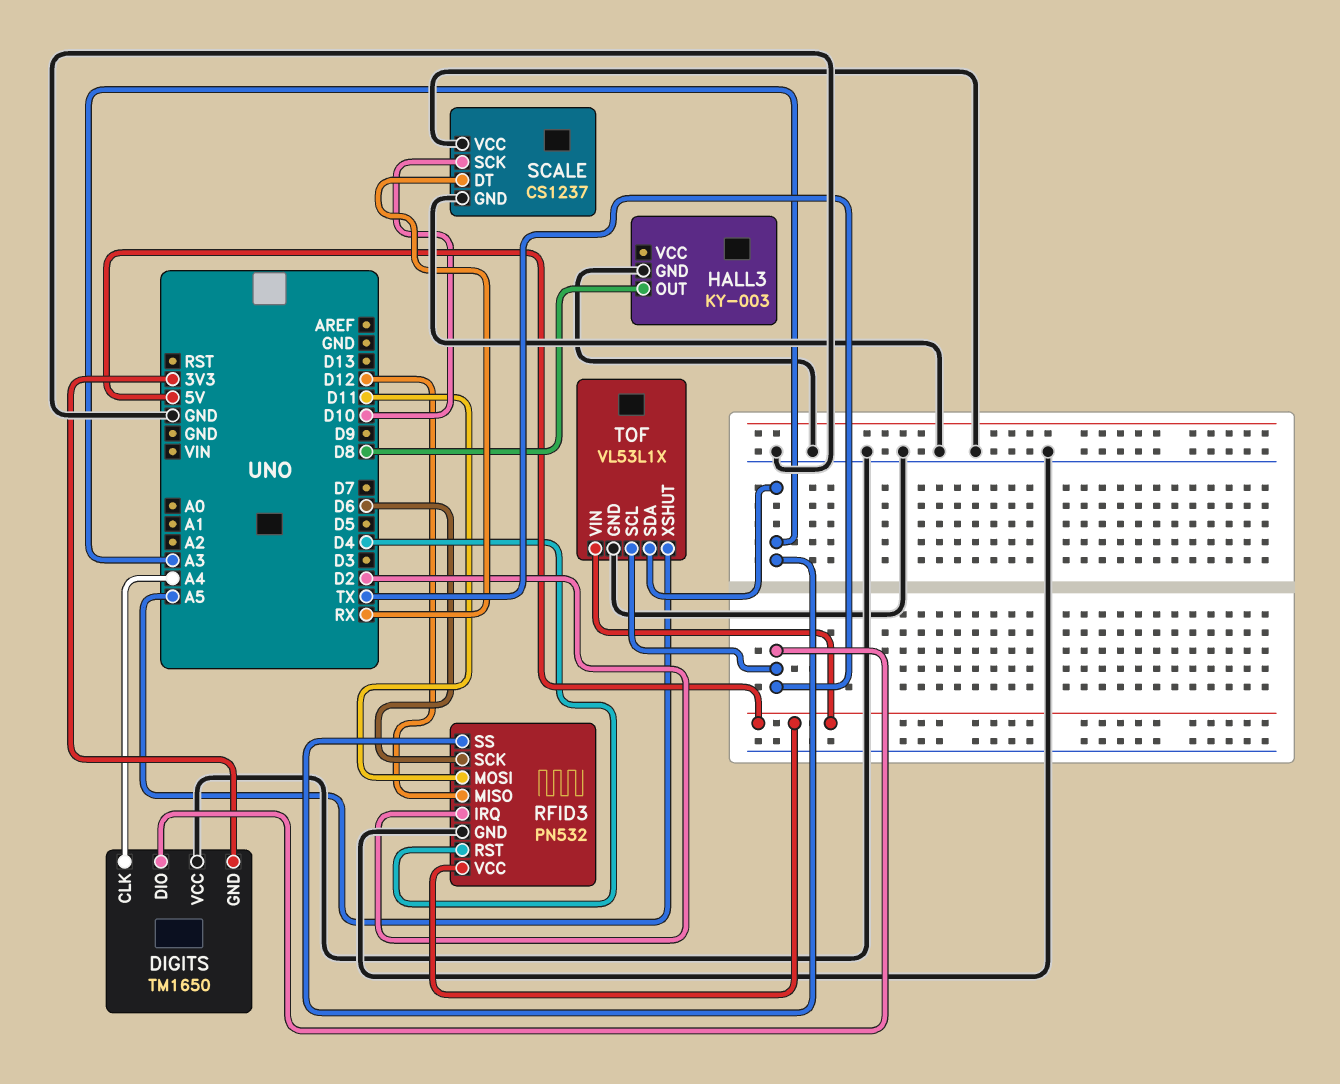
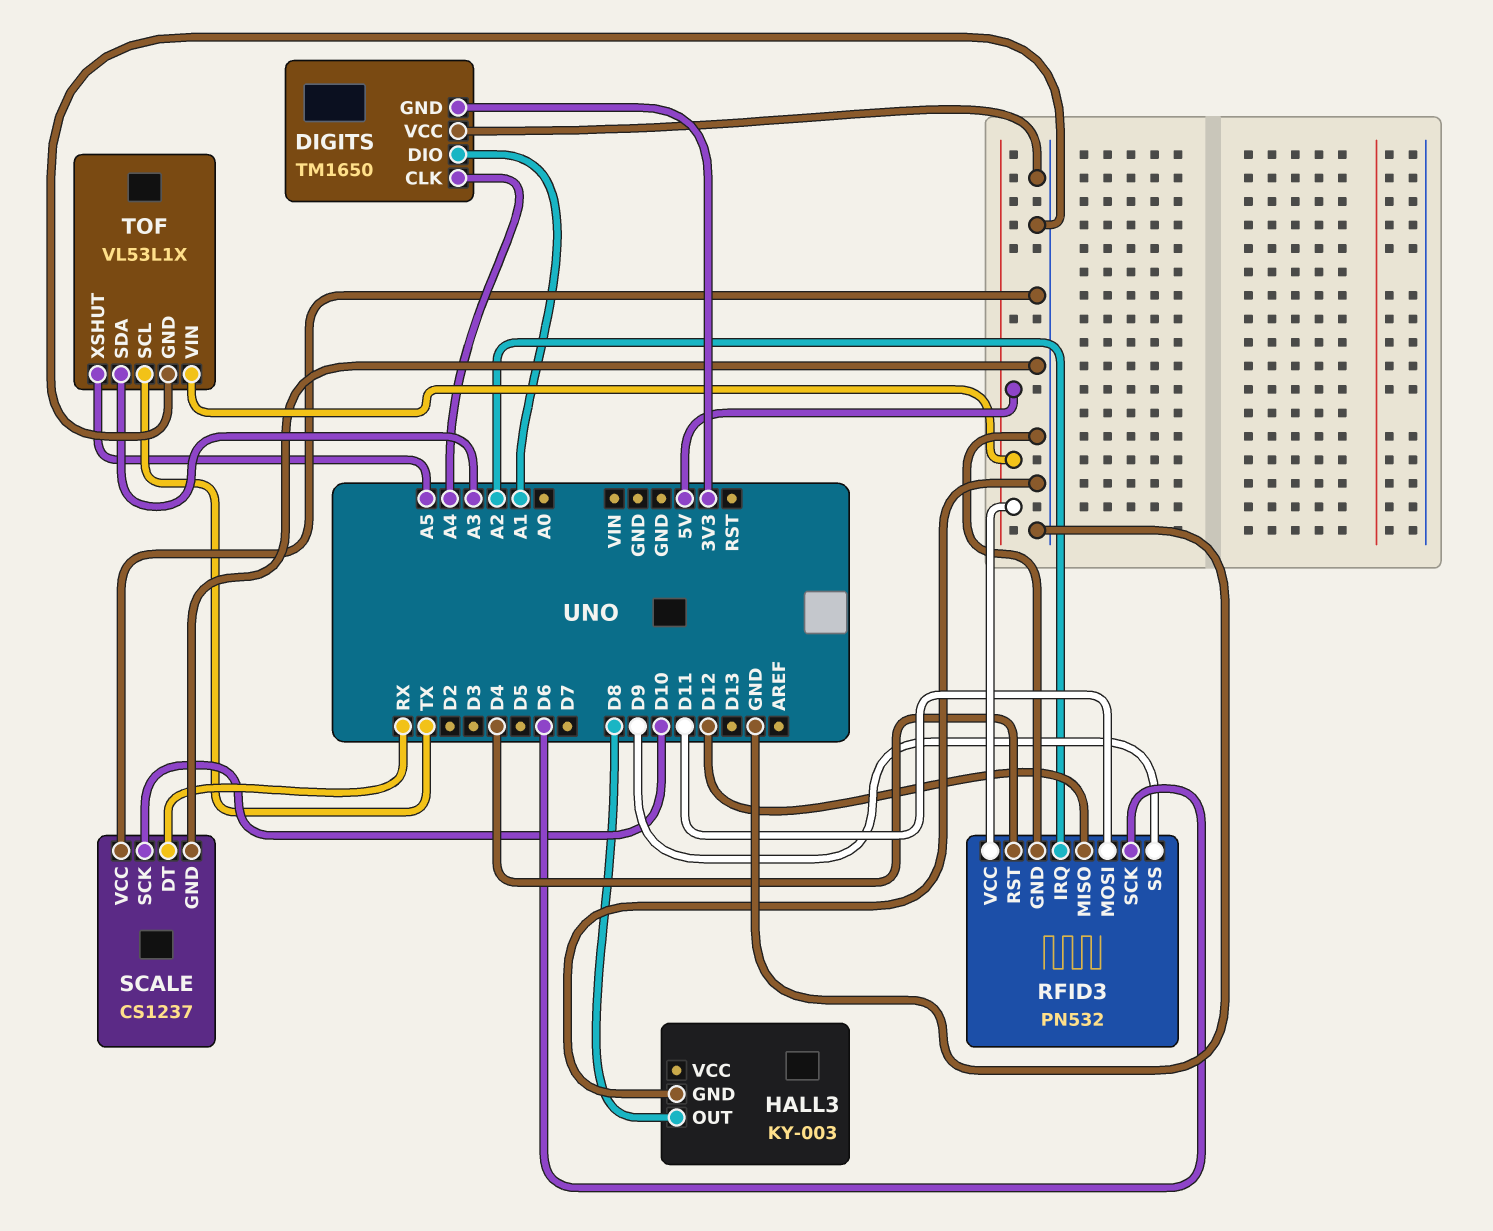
DIGITS pin DIO: TX -> A1
RFID3 pin IRQ: D2 -> A2
RFID3 pin SS: A3 -> D9

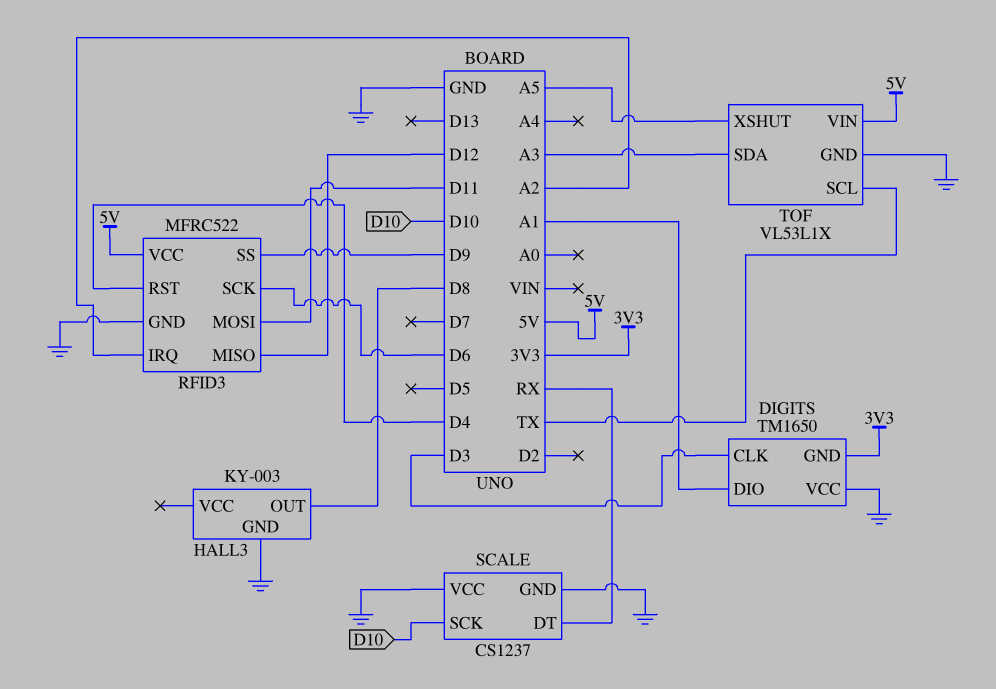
DIGITS pin CLK: A4 -> D3
RFID3: PN532 -> MFRC522

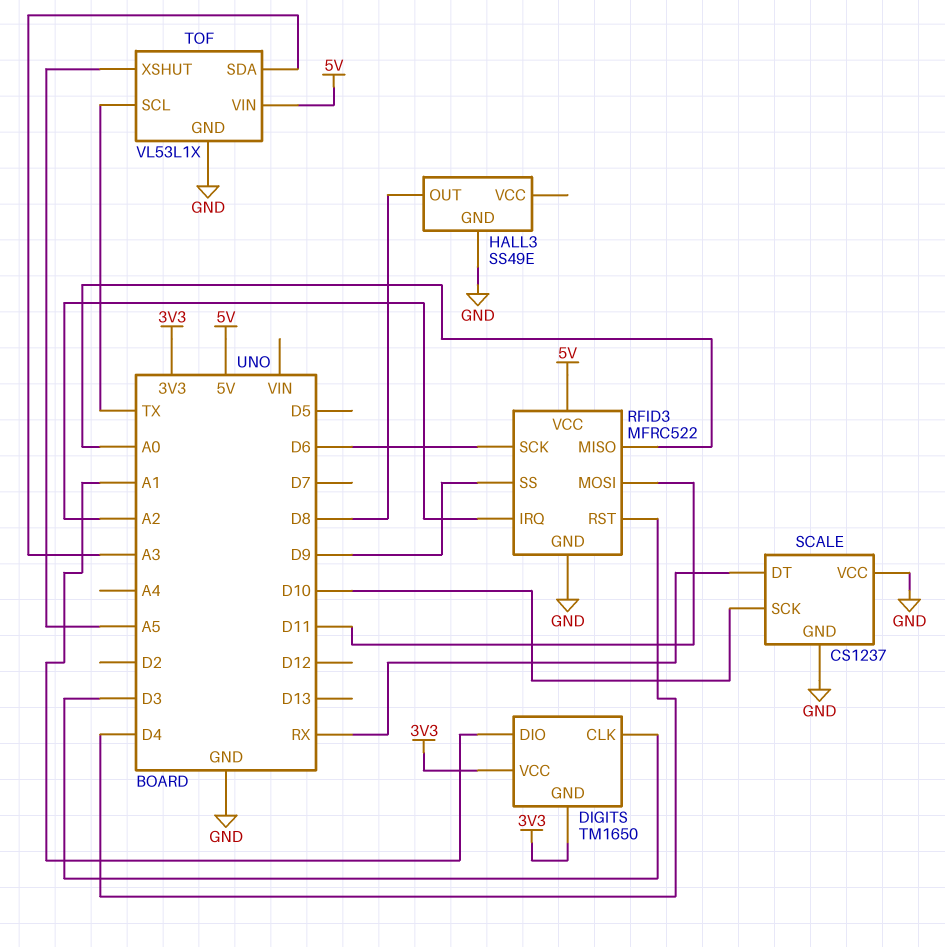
DIGITS pin VCC: GND -> 3V3
HALL3: KY-003 -> SS49E
RFID3 pin MISO: D12 -> A0

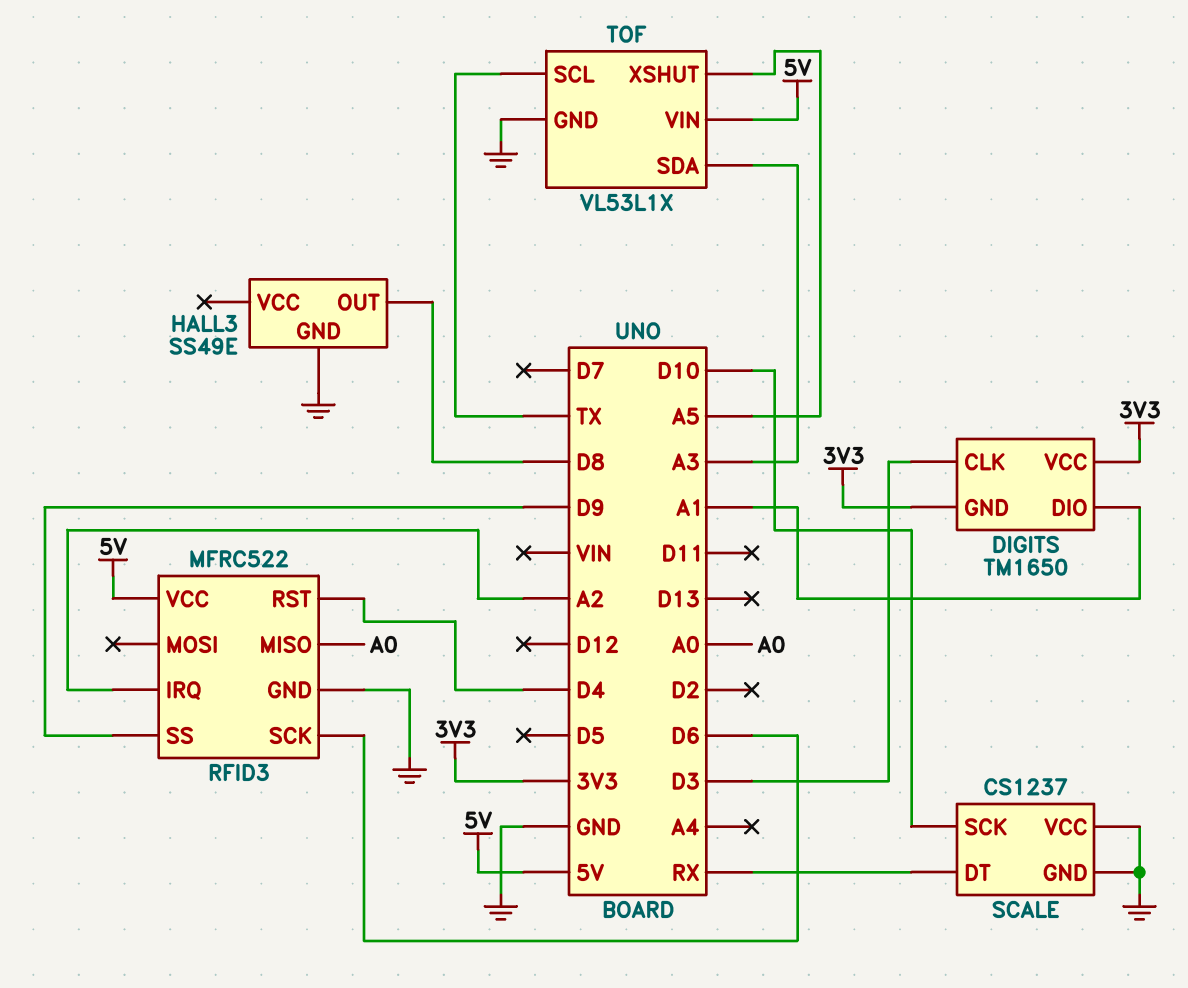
RFID3 pin MOSI: D11 -> none

